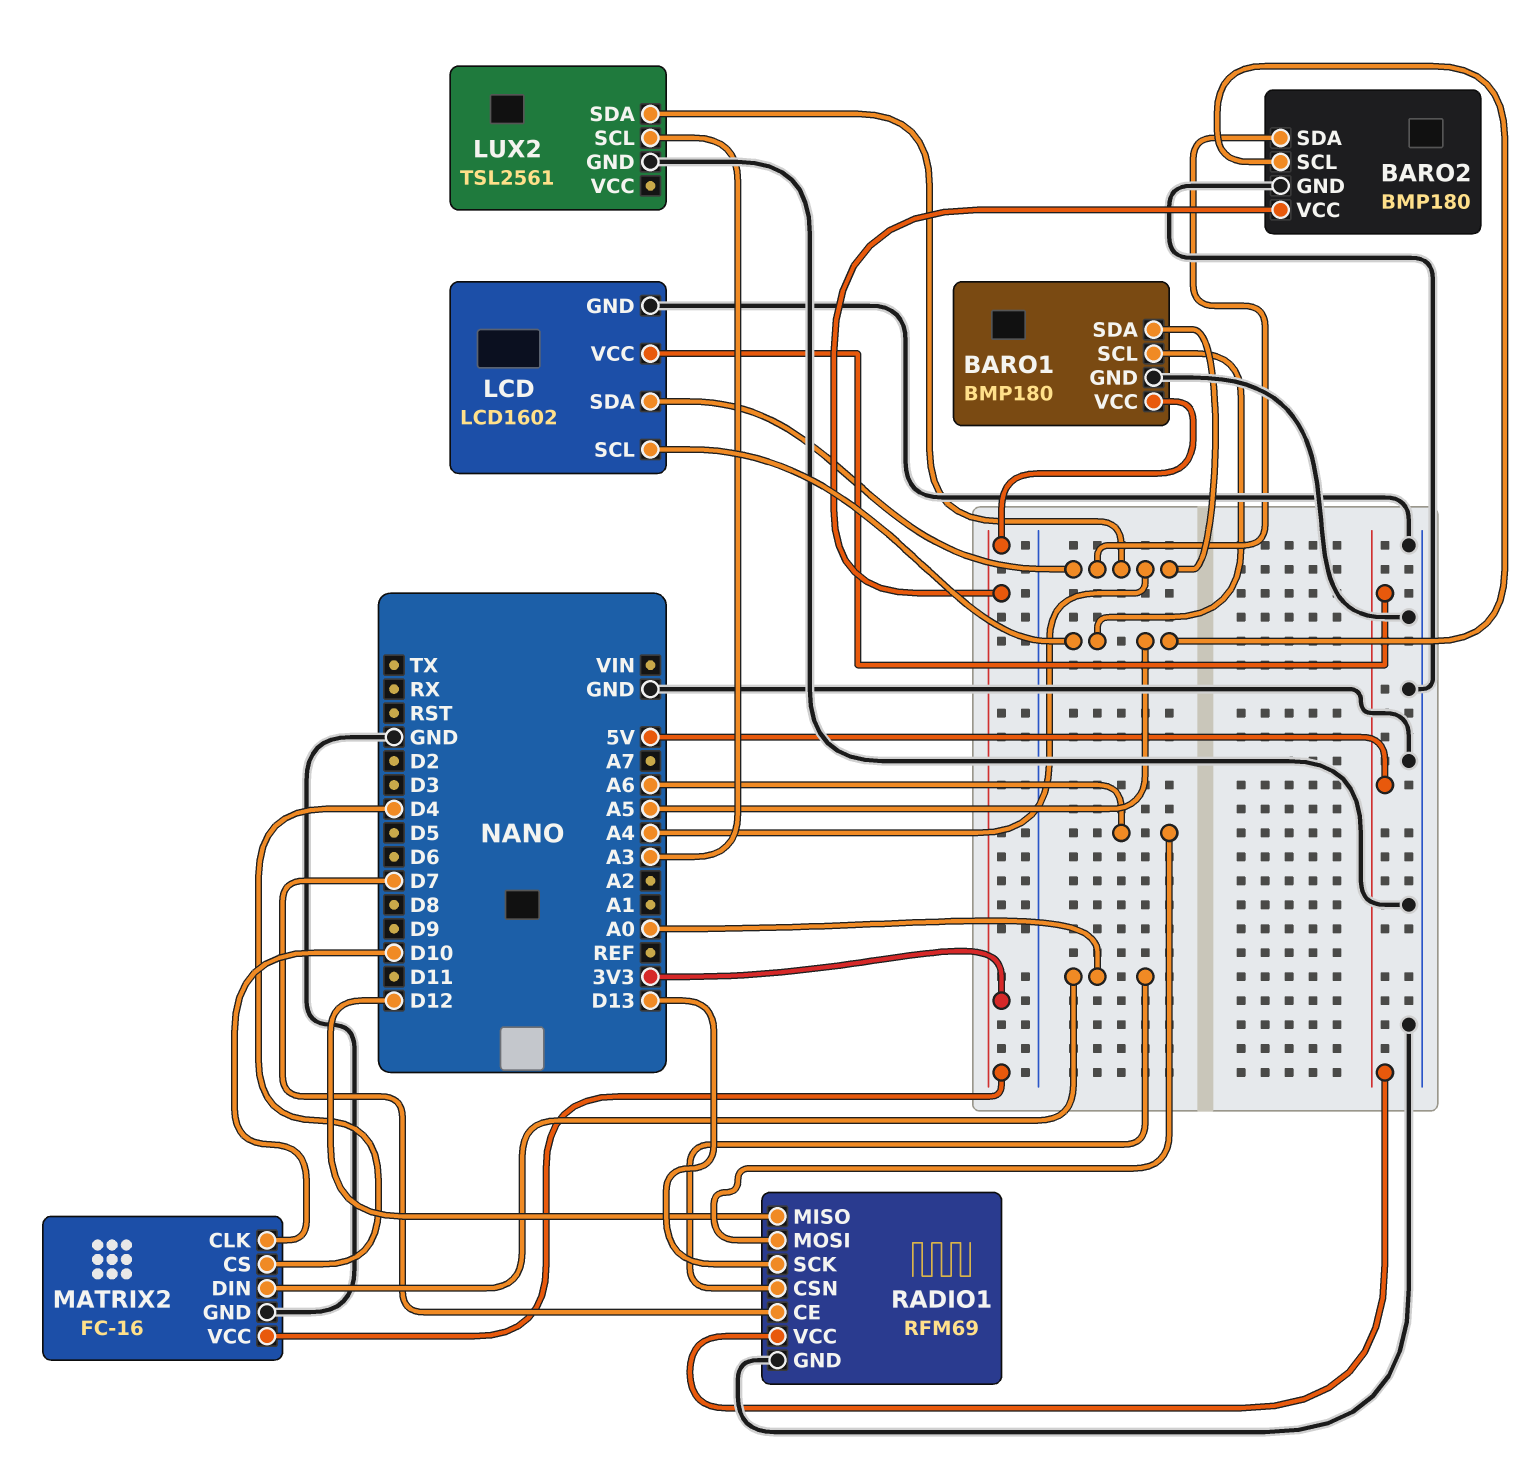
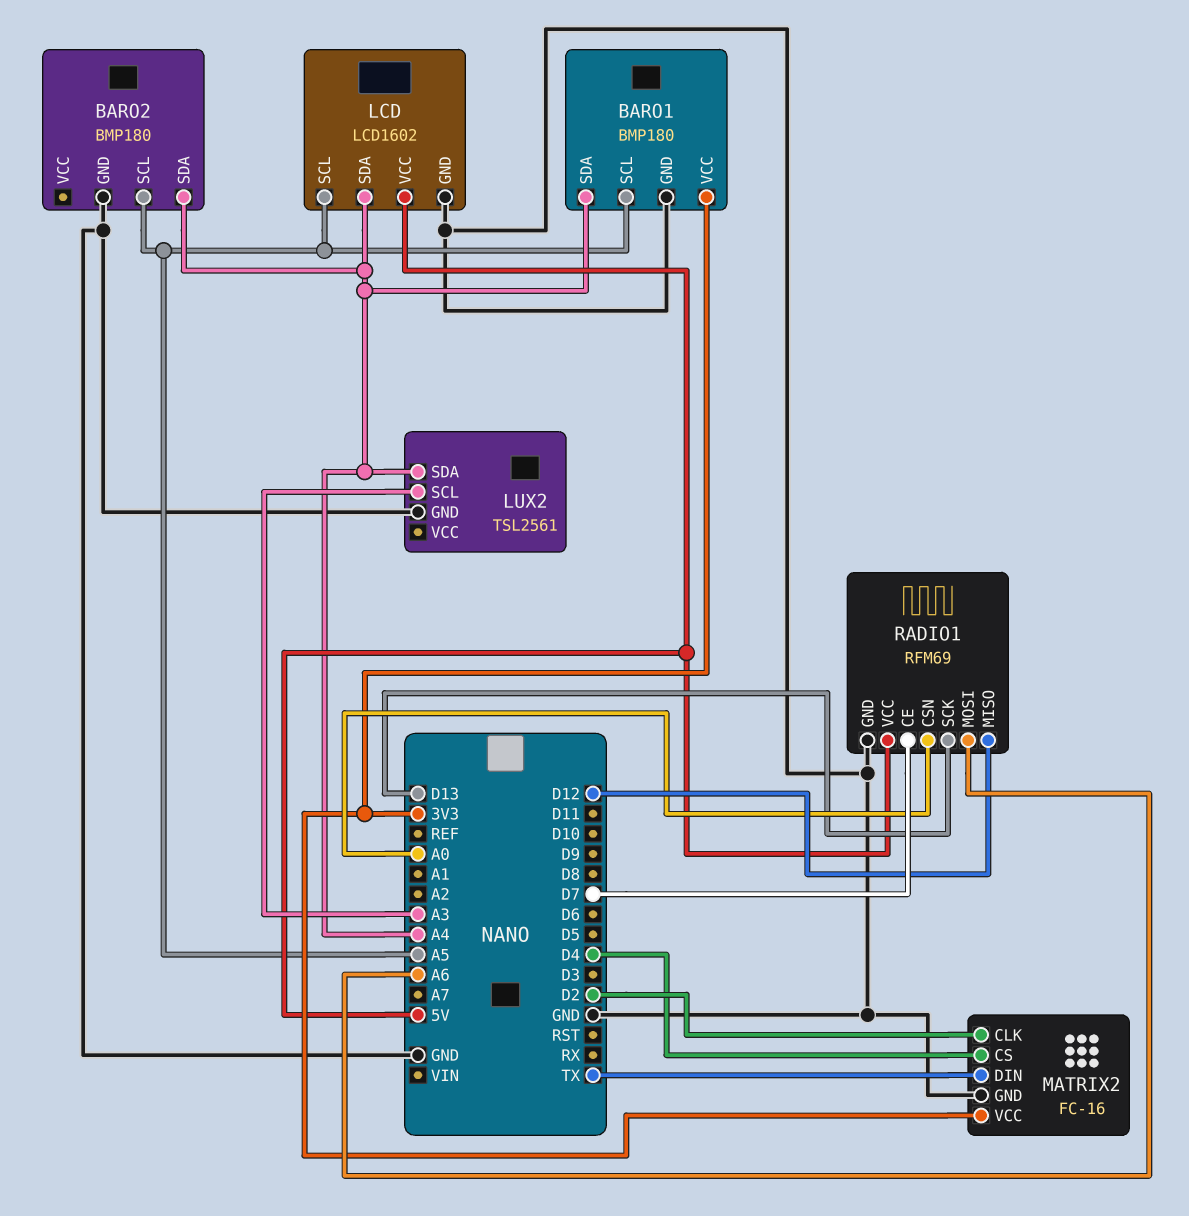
BARO2 pin VCC: 3V3 -> none
MATRIX2 pin CLK: D10 -> D2
MATRIX2 pin DIN: A0 -> TX

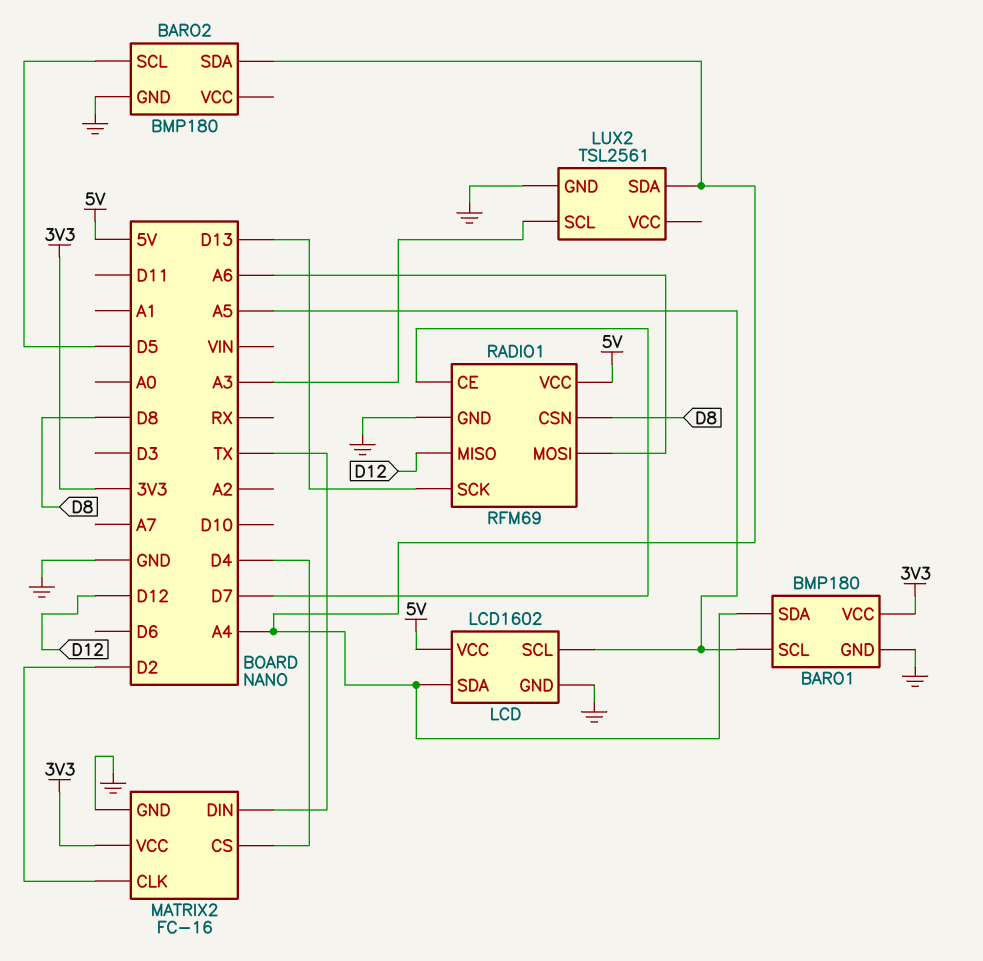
BARO2 pin SCL: A5 -> D5
RADIO1 pin CSN: A0 -> D8

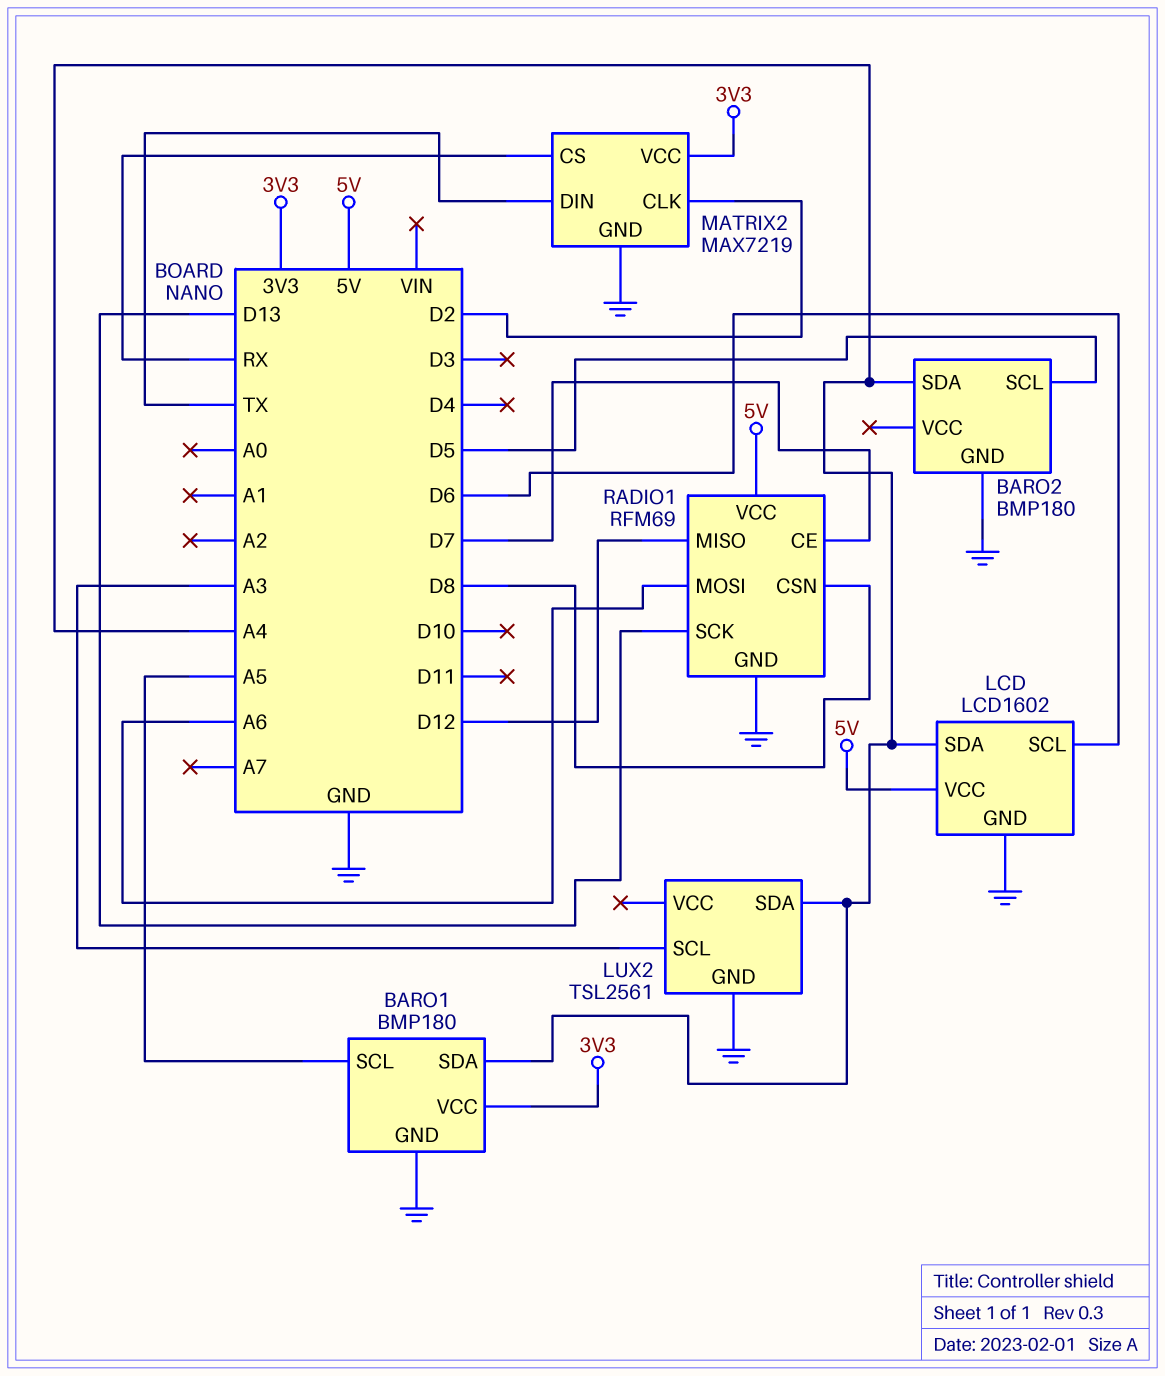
LCD pin SCL: A5 -> D6
MATRIX2: FC-16 -> MAX7219
MATRIX2 pin CS: D4 -> RX

